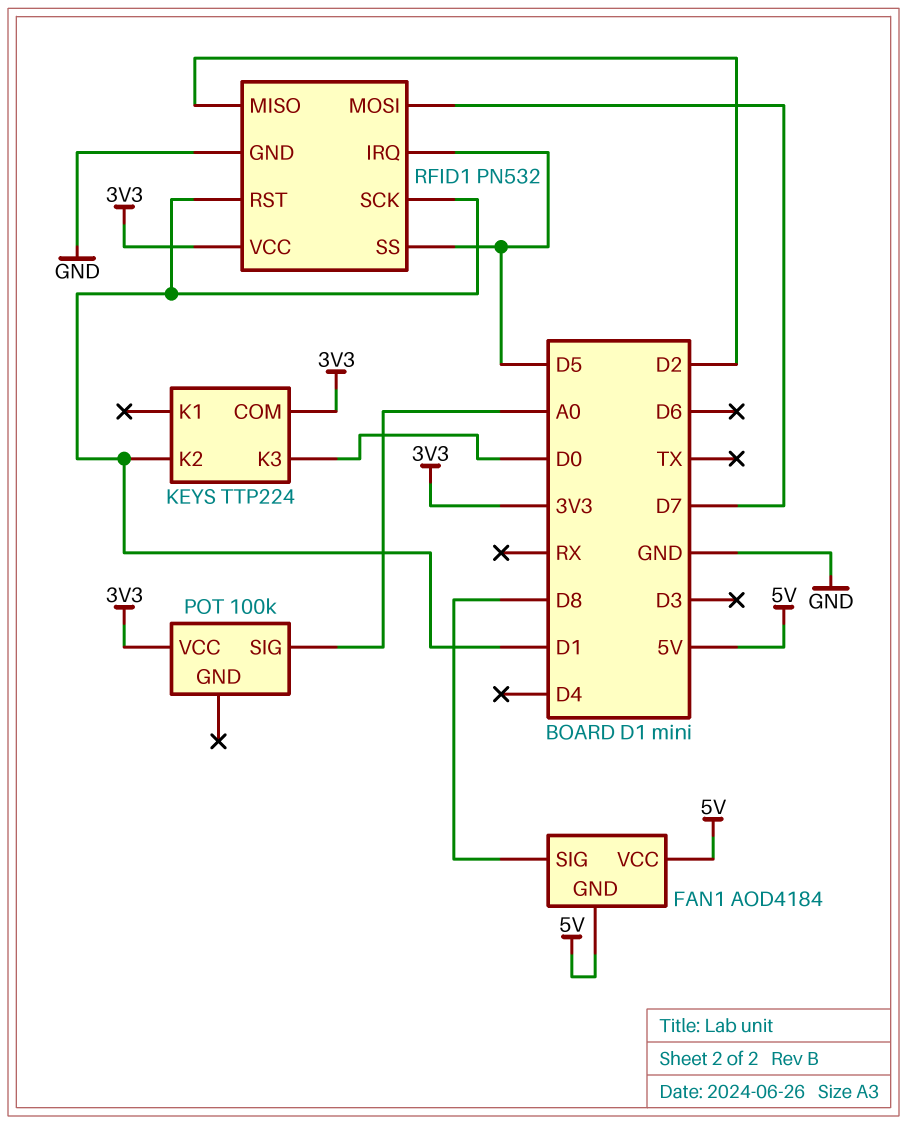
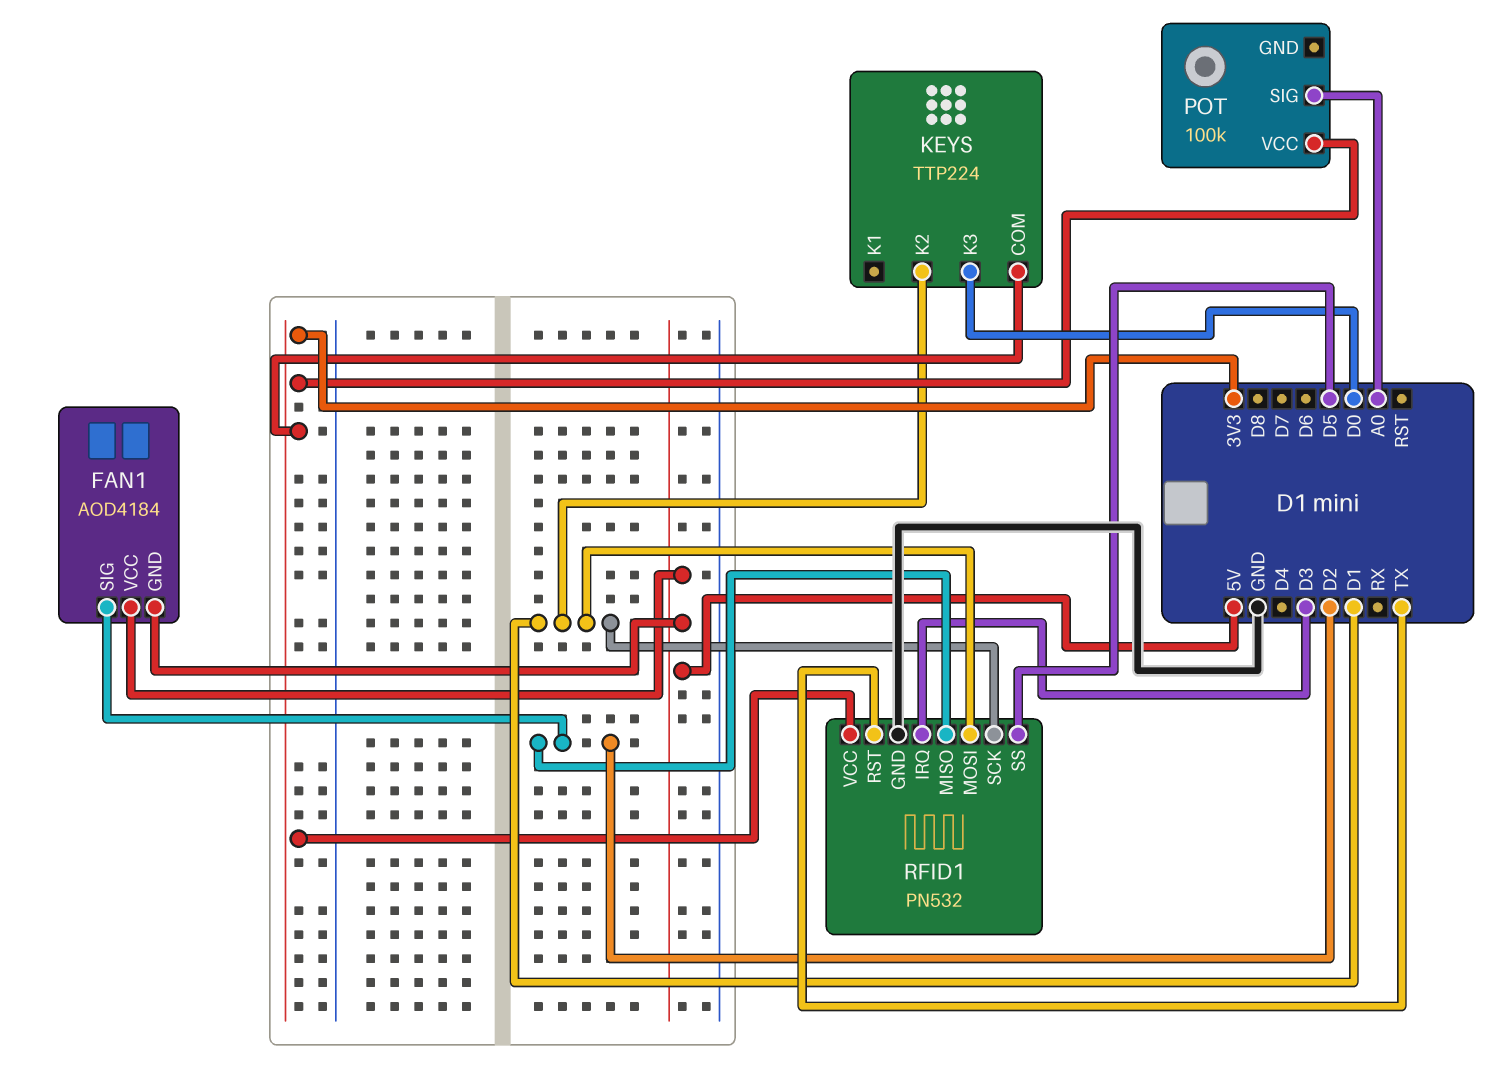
FAN1 pin SIG: D8 -> D2
RFID1 pin IRQ: D5 -> D3
RFID1 pin MOSI: D7 -> D1
RFID1 pin RST: D1 -> TX

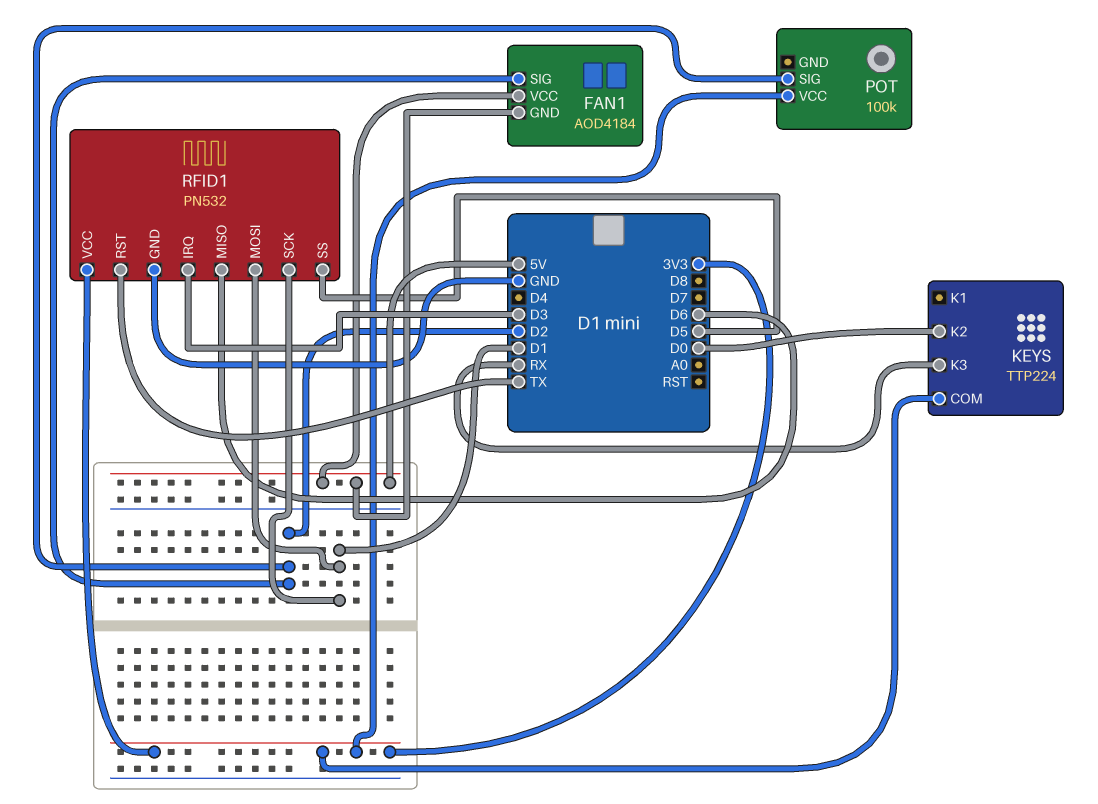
KEYS pin K2: D1 -> D0
KEYS pin K3: D0 -> RX
POT pin SIG: A0 -> D2
RFID1 pin MISO: D2 -> D6

